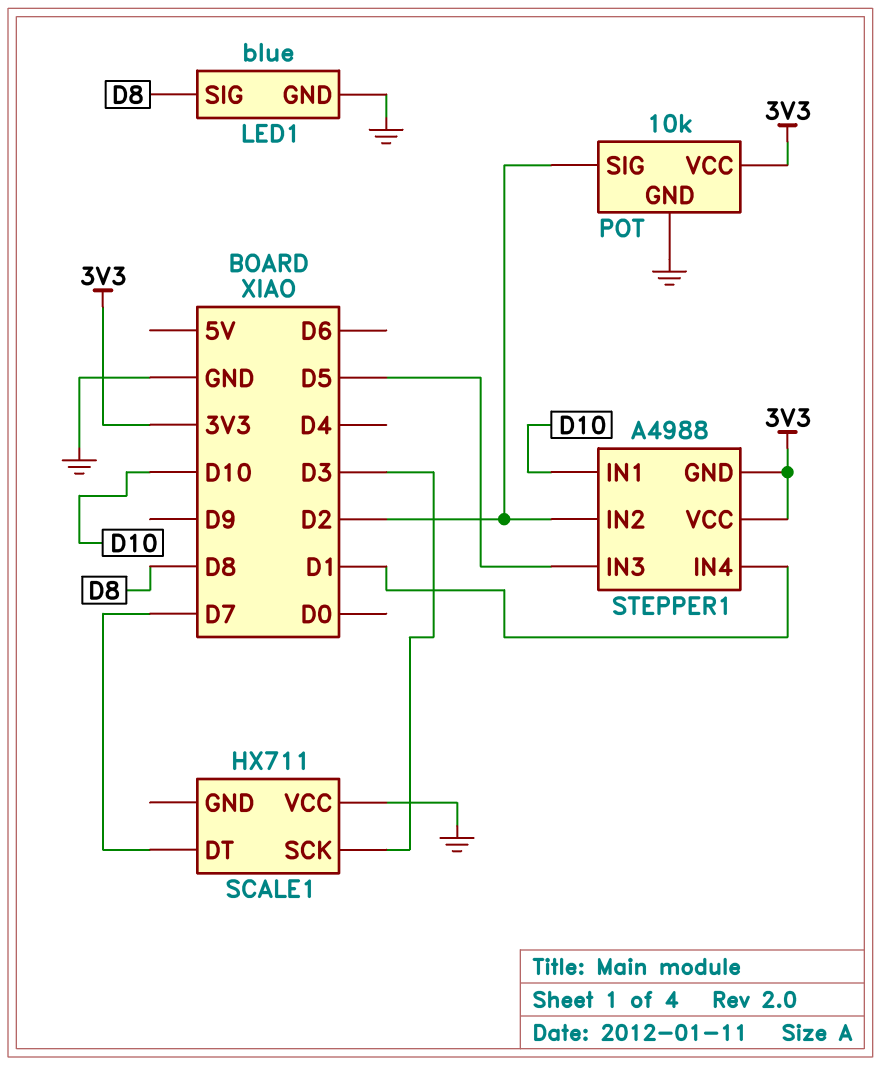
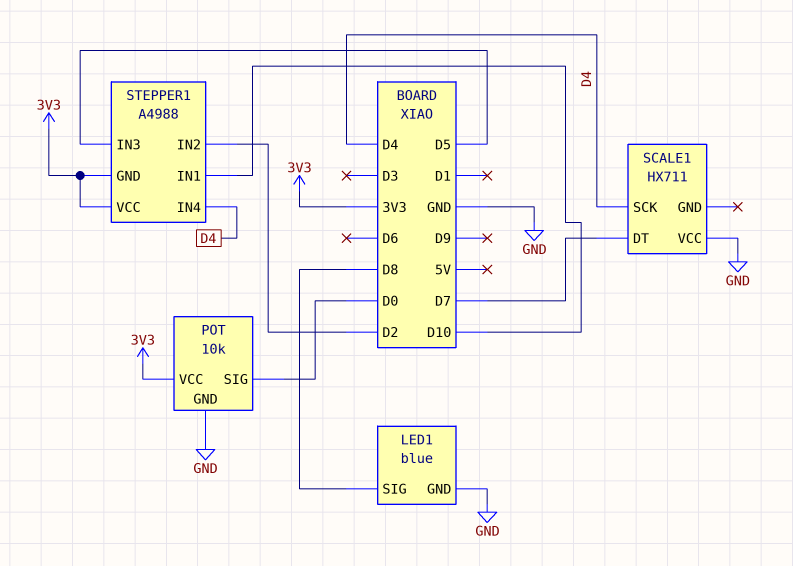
POT pin SIG: D2 -> D0
SCALE1 pin SCK: D3 -> D4
STEPPER1 pin IN4: D1 -> D4

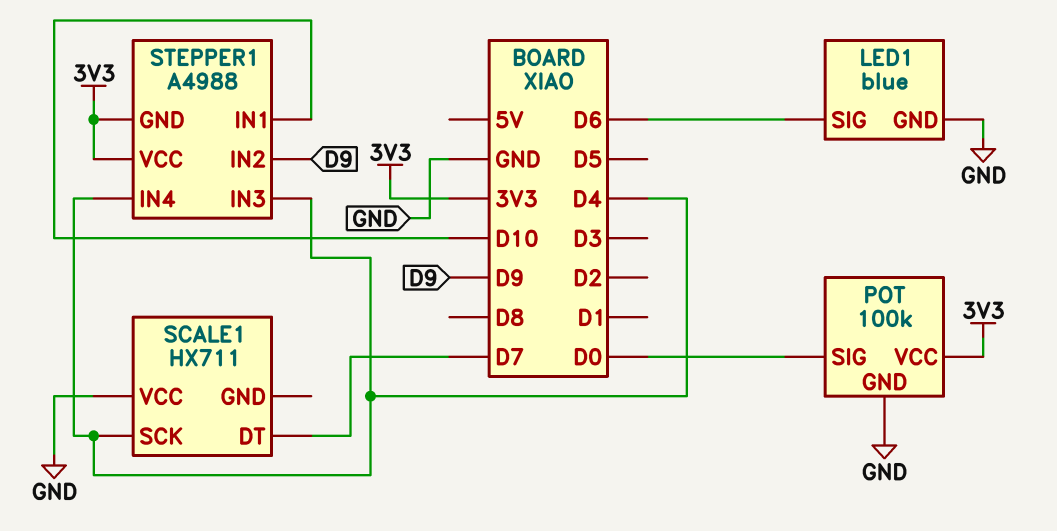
LED1 pin SIG: D8 -> D6
POT: 10k -> 100k
STEPPER1 pin IN2: D2 -> D9
STEPPER1 pin IN3: D5 -> D4

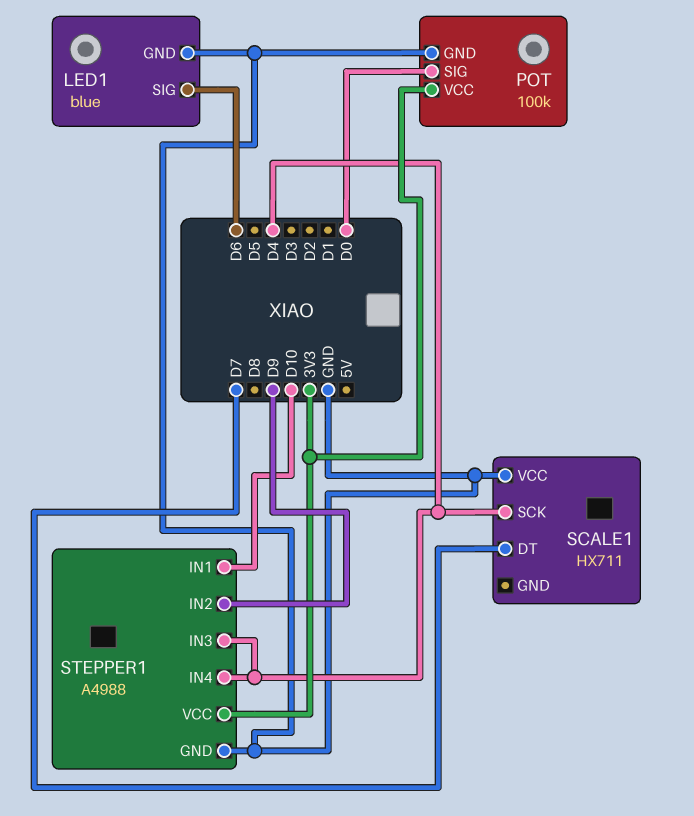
STEPPER1 pin GND: 3V3 -> GND

